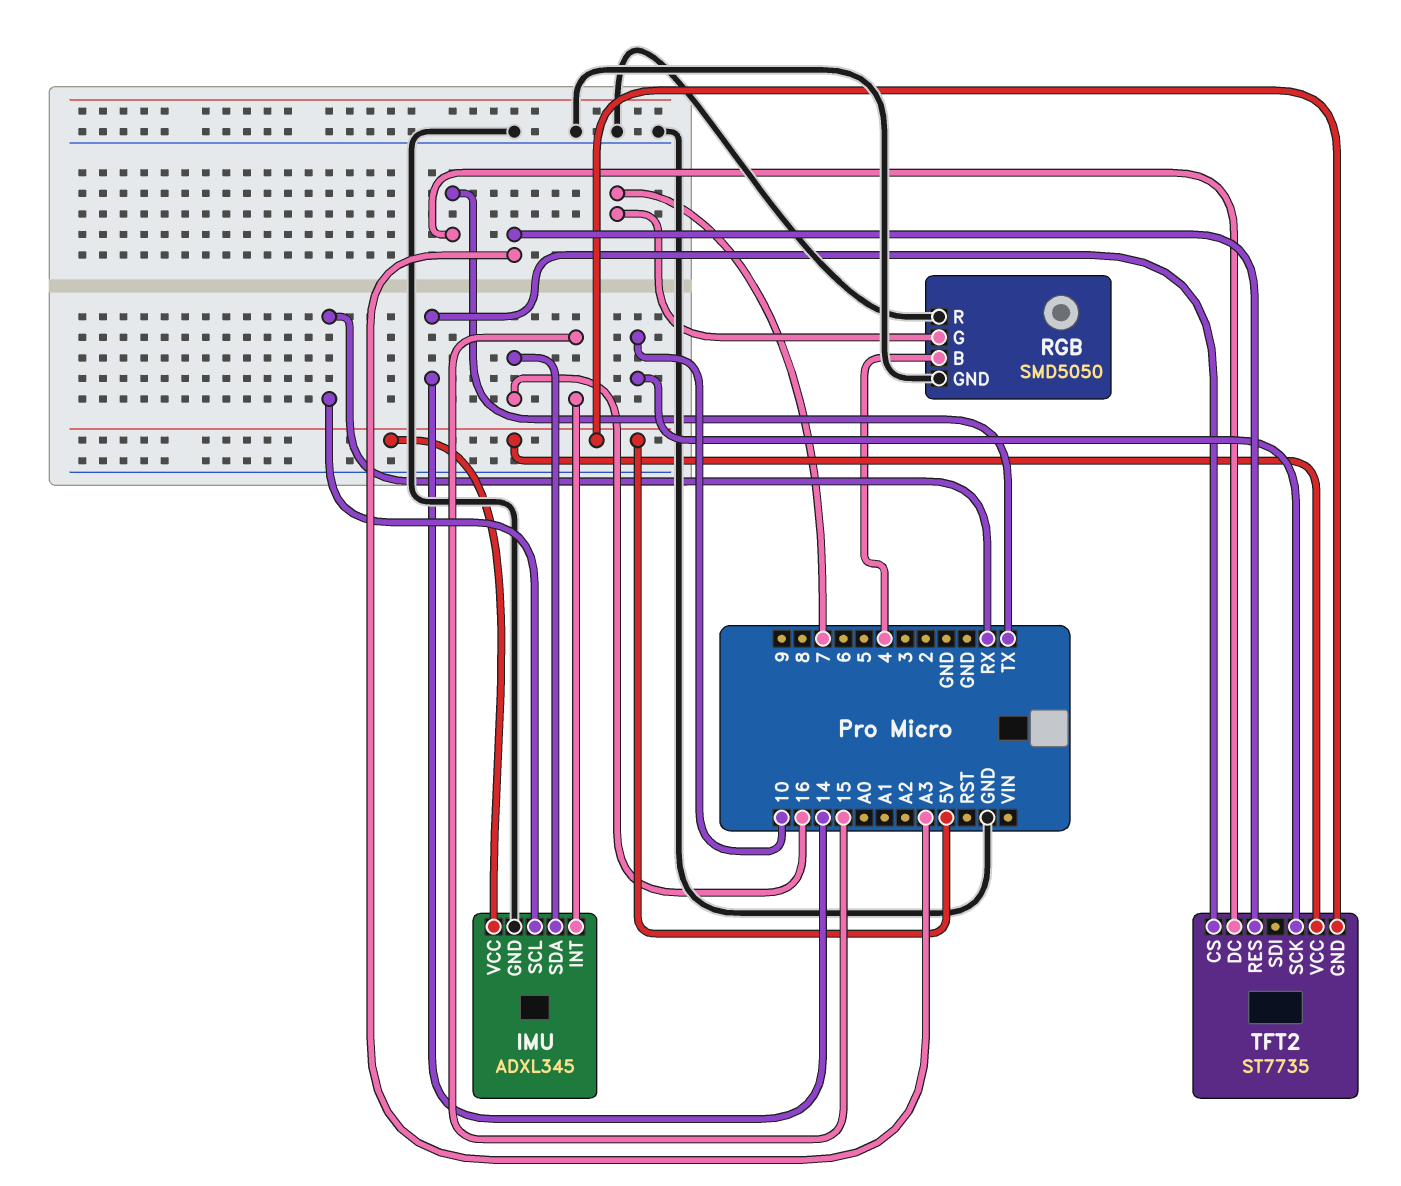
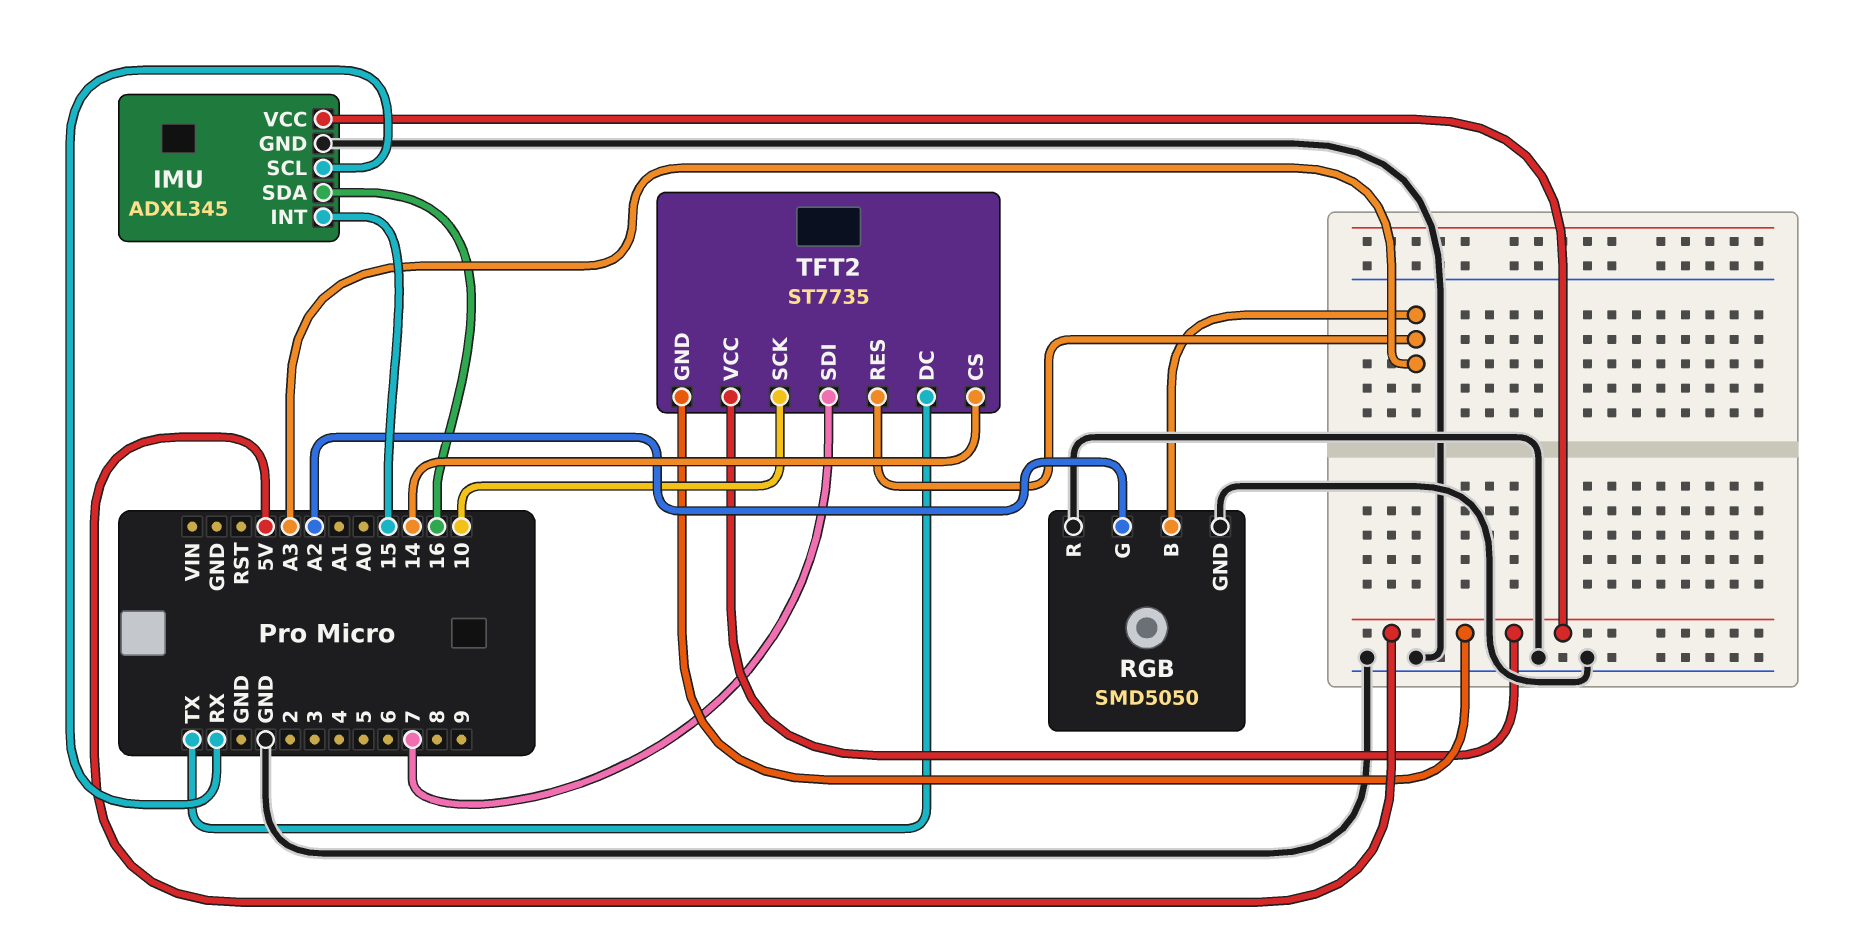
RGB pin B: 4 -> A3
RGB pin G: 7 -> A2
TFT2 pin SDI: none -> 7

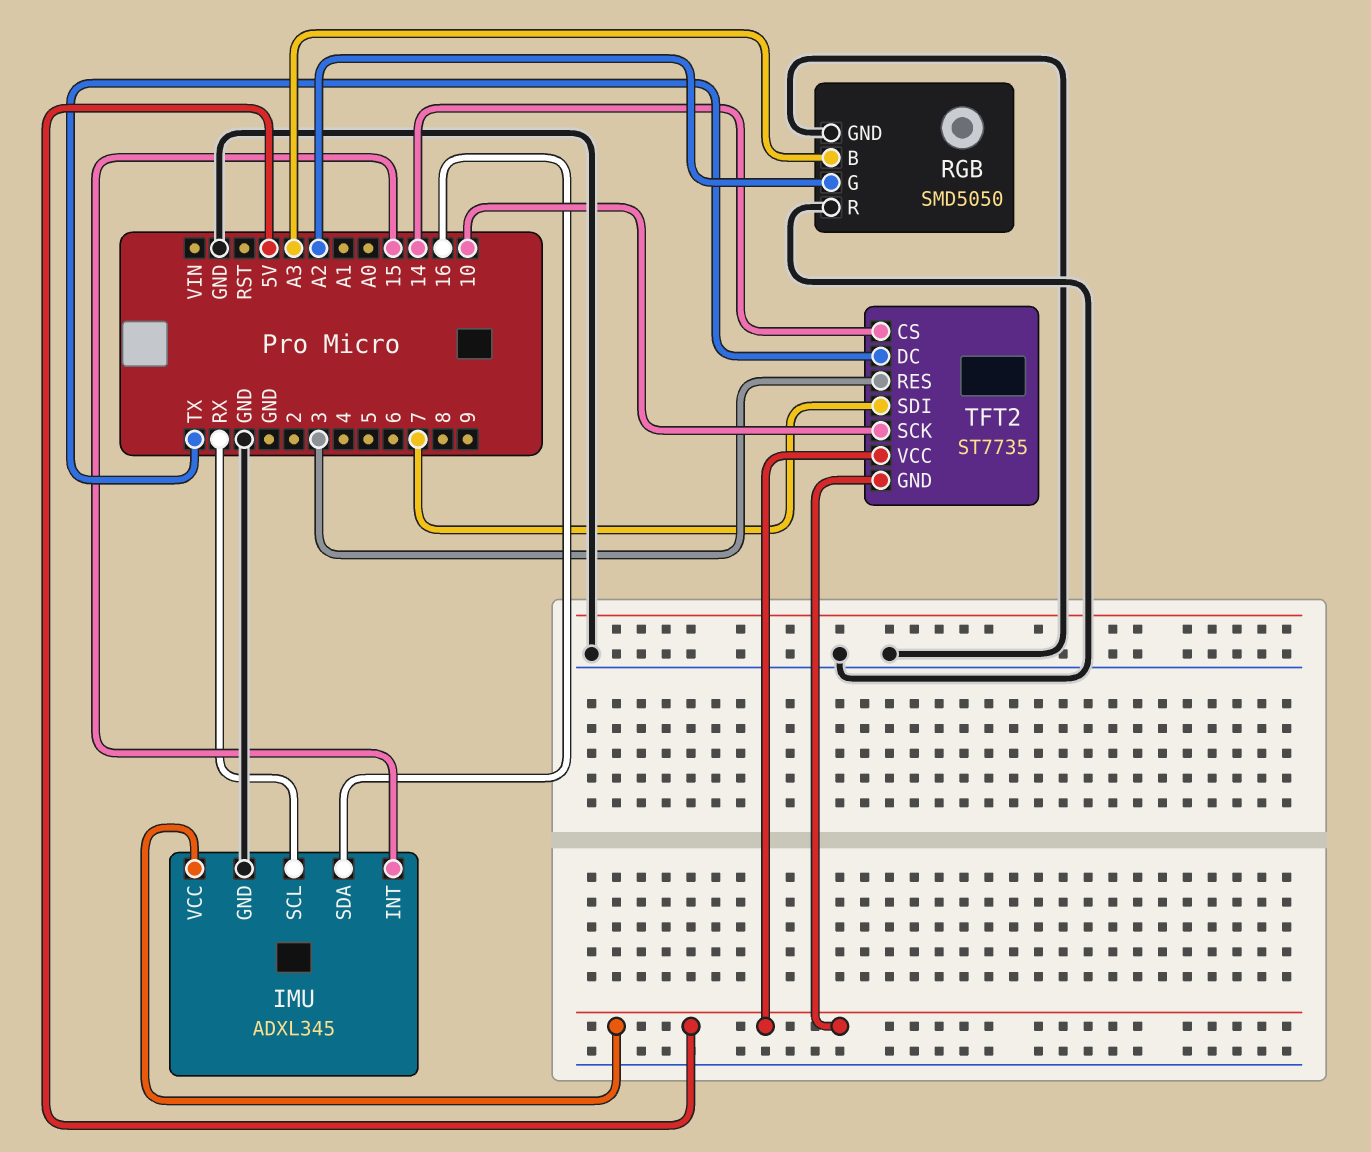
TFT2 pin RES: A3 -> 3

